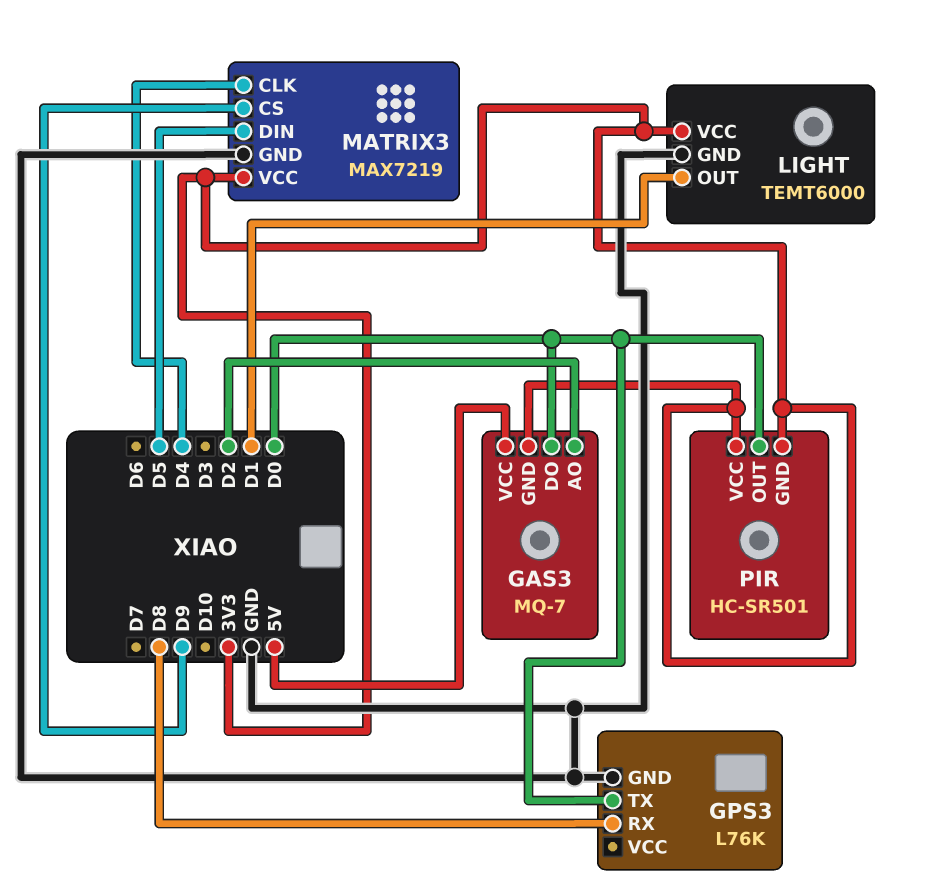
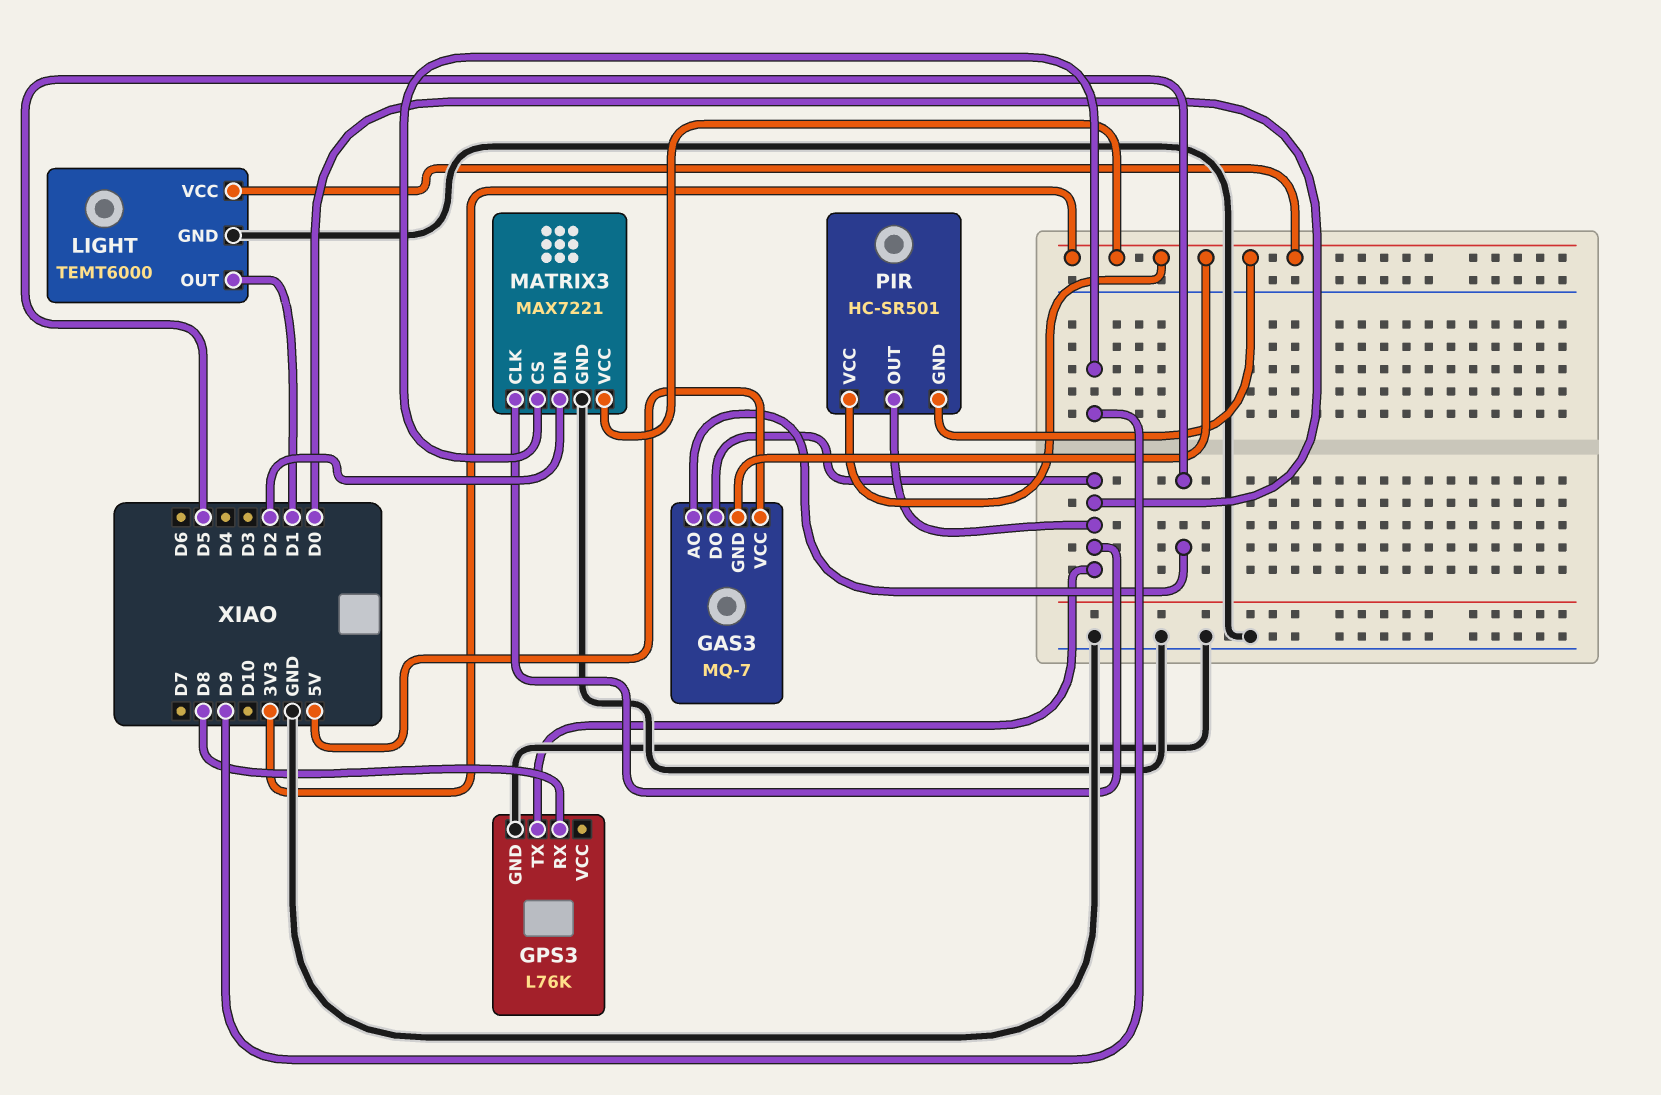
GAS3 pin AO: D2 -> D5
MATRIX3: MAX7219 -> MAX7221
MATRIX3 pin CLK: D4 -> D0
MATRIX3 pin DIN: D5 -> D2

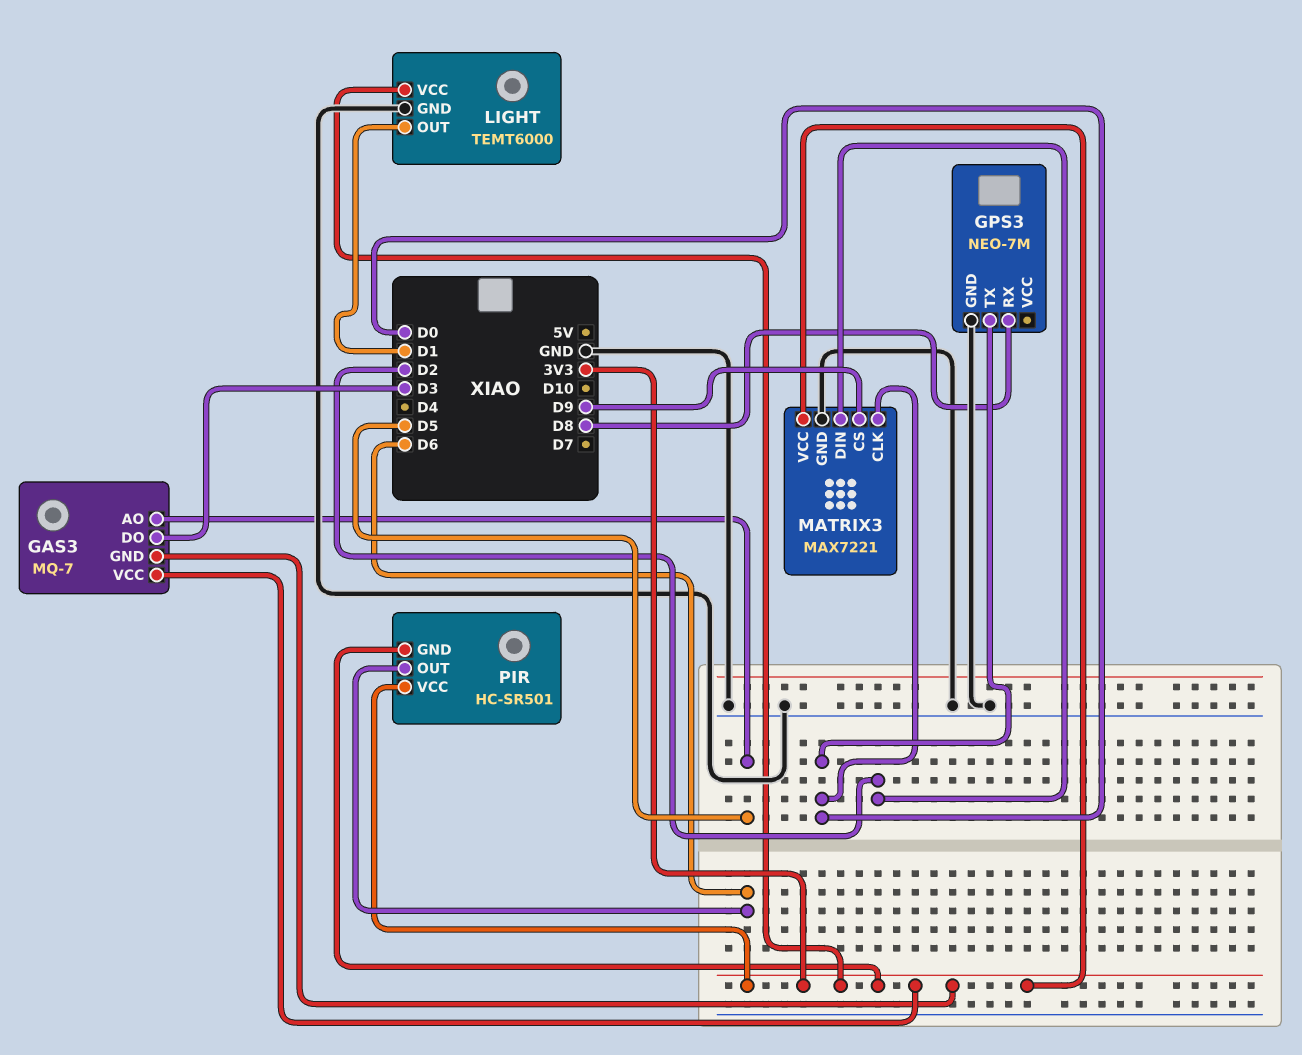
GAS3 pin DO: D0 -> D3
GAS3 pin VCC: 5V -> 3V3
GPS3: L76K -> NEO-7M
PIR pin OUT: D0 -> D6

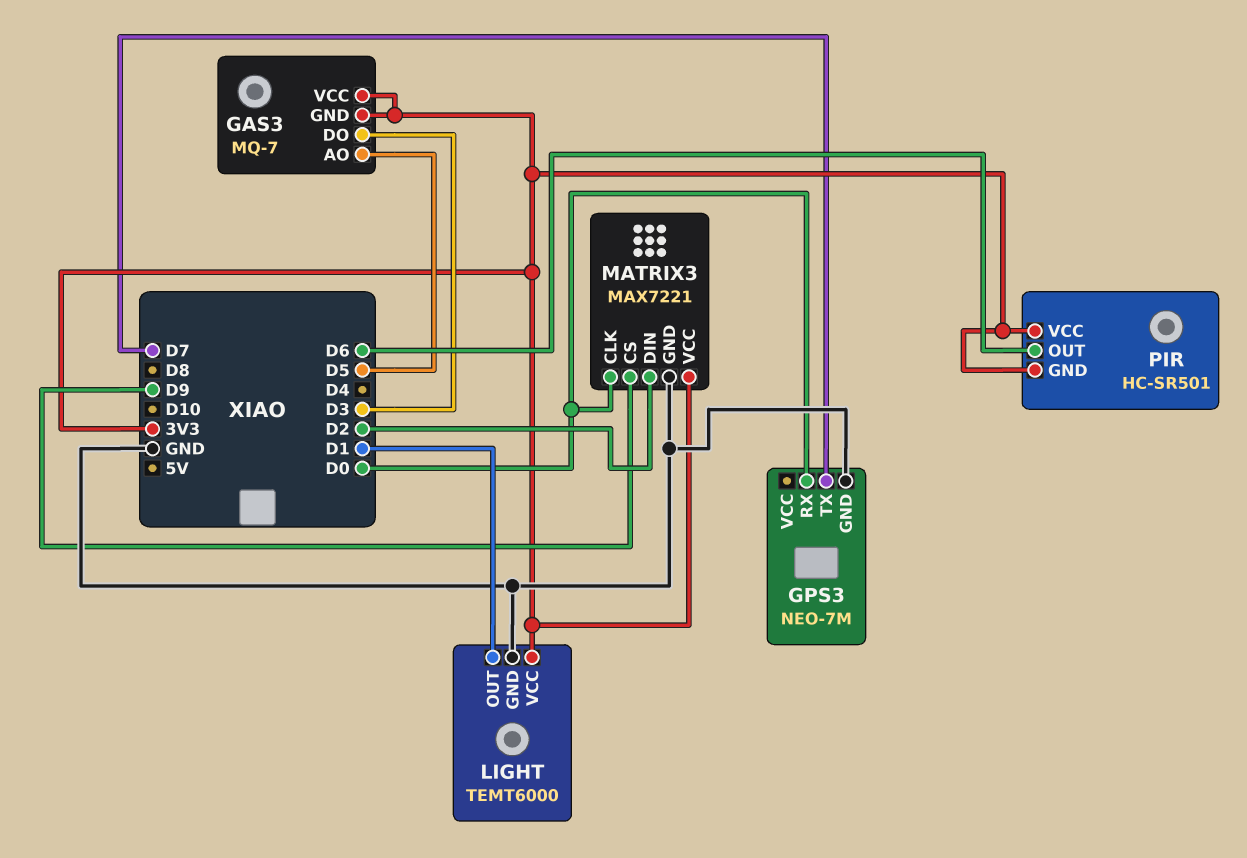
GPS3 pin RX: D8 -> D0
GPS3 pin TX: D0 -> D7

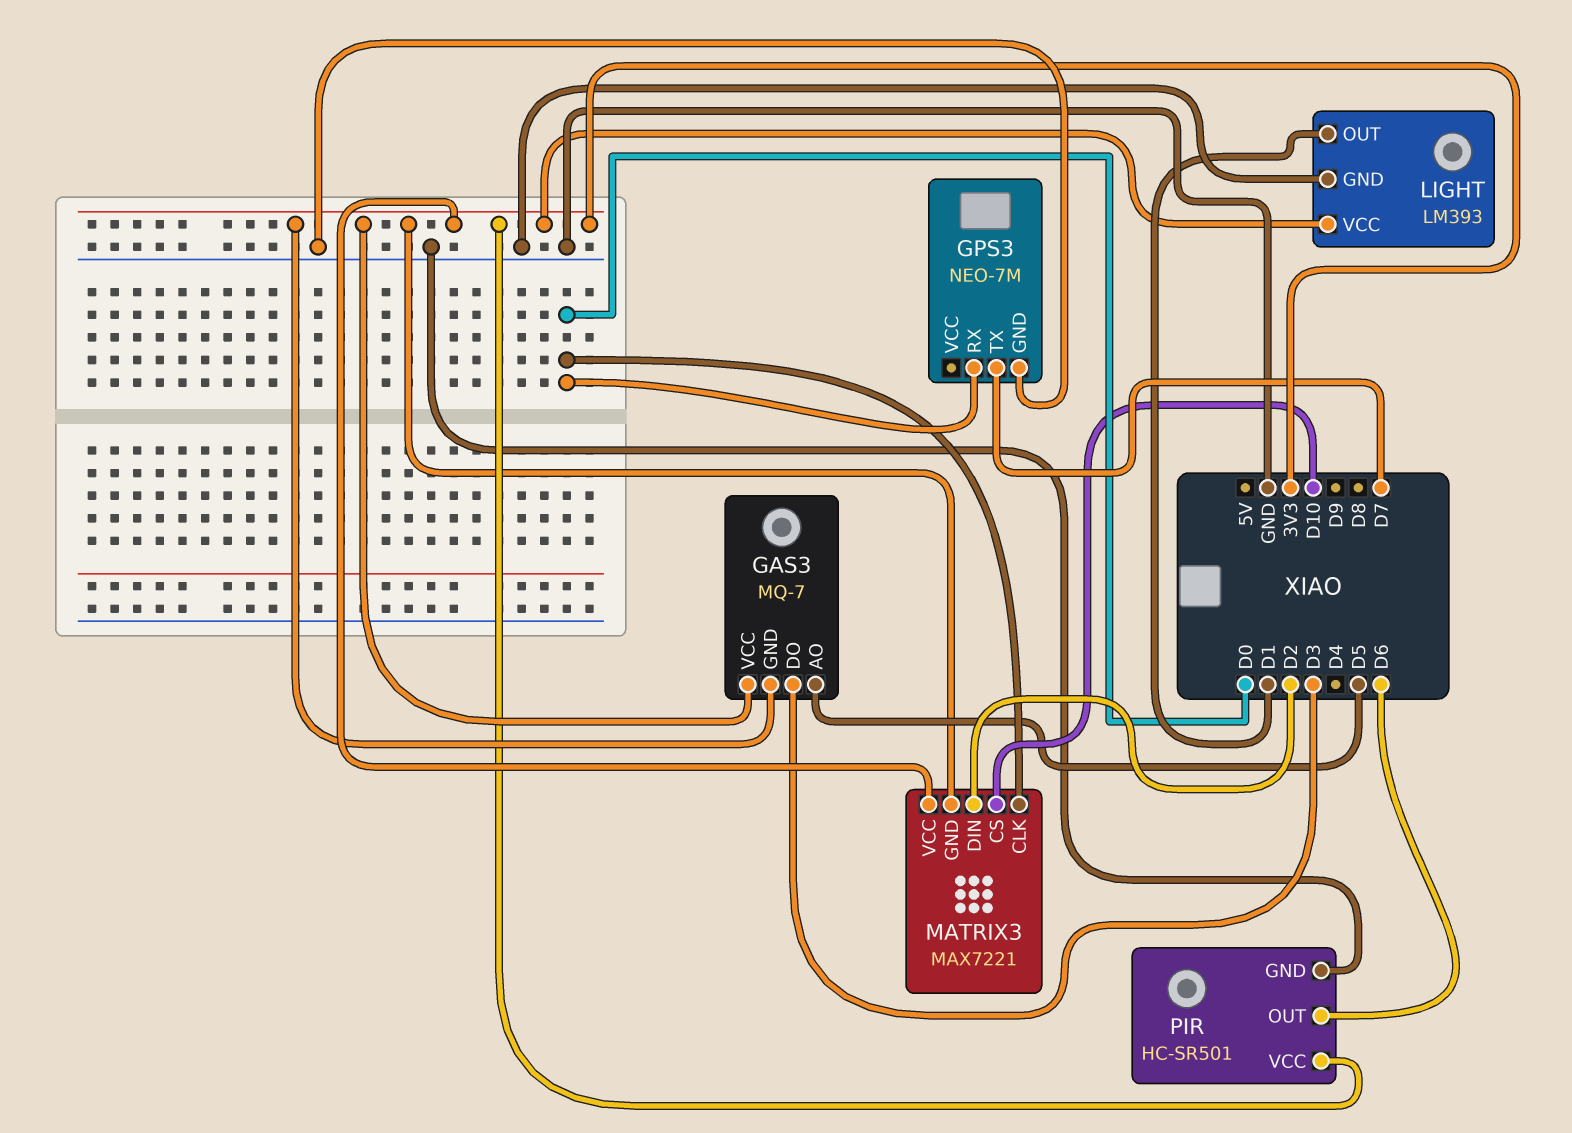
LIGHT: TEMT6000 -> LM393
MATRIX3 pin CS: D9 -> D10
MATRIX3 pin GND: GND -> 3V3
PIR pin GND: 3V3 -> GND

